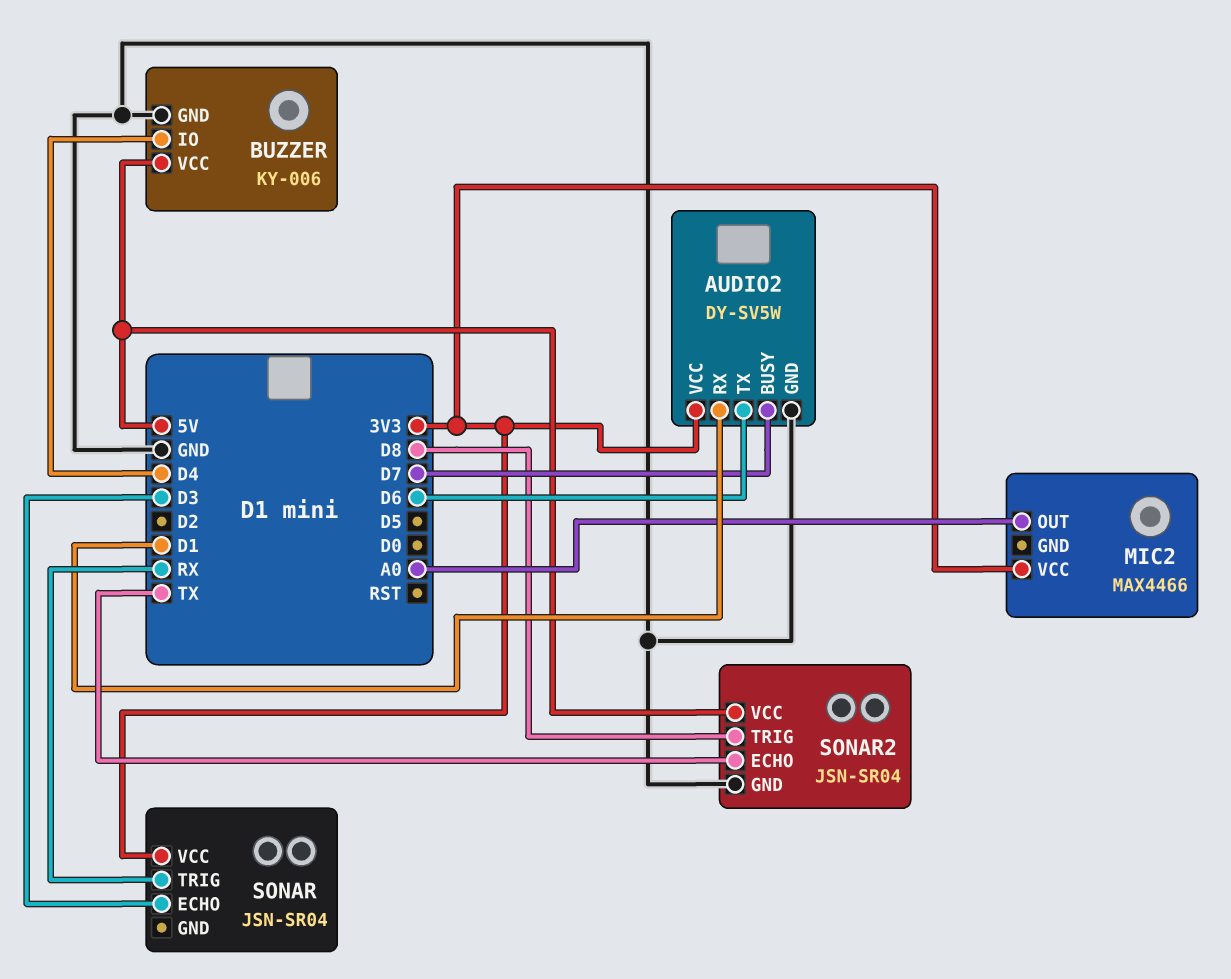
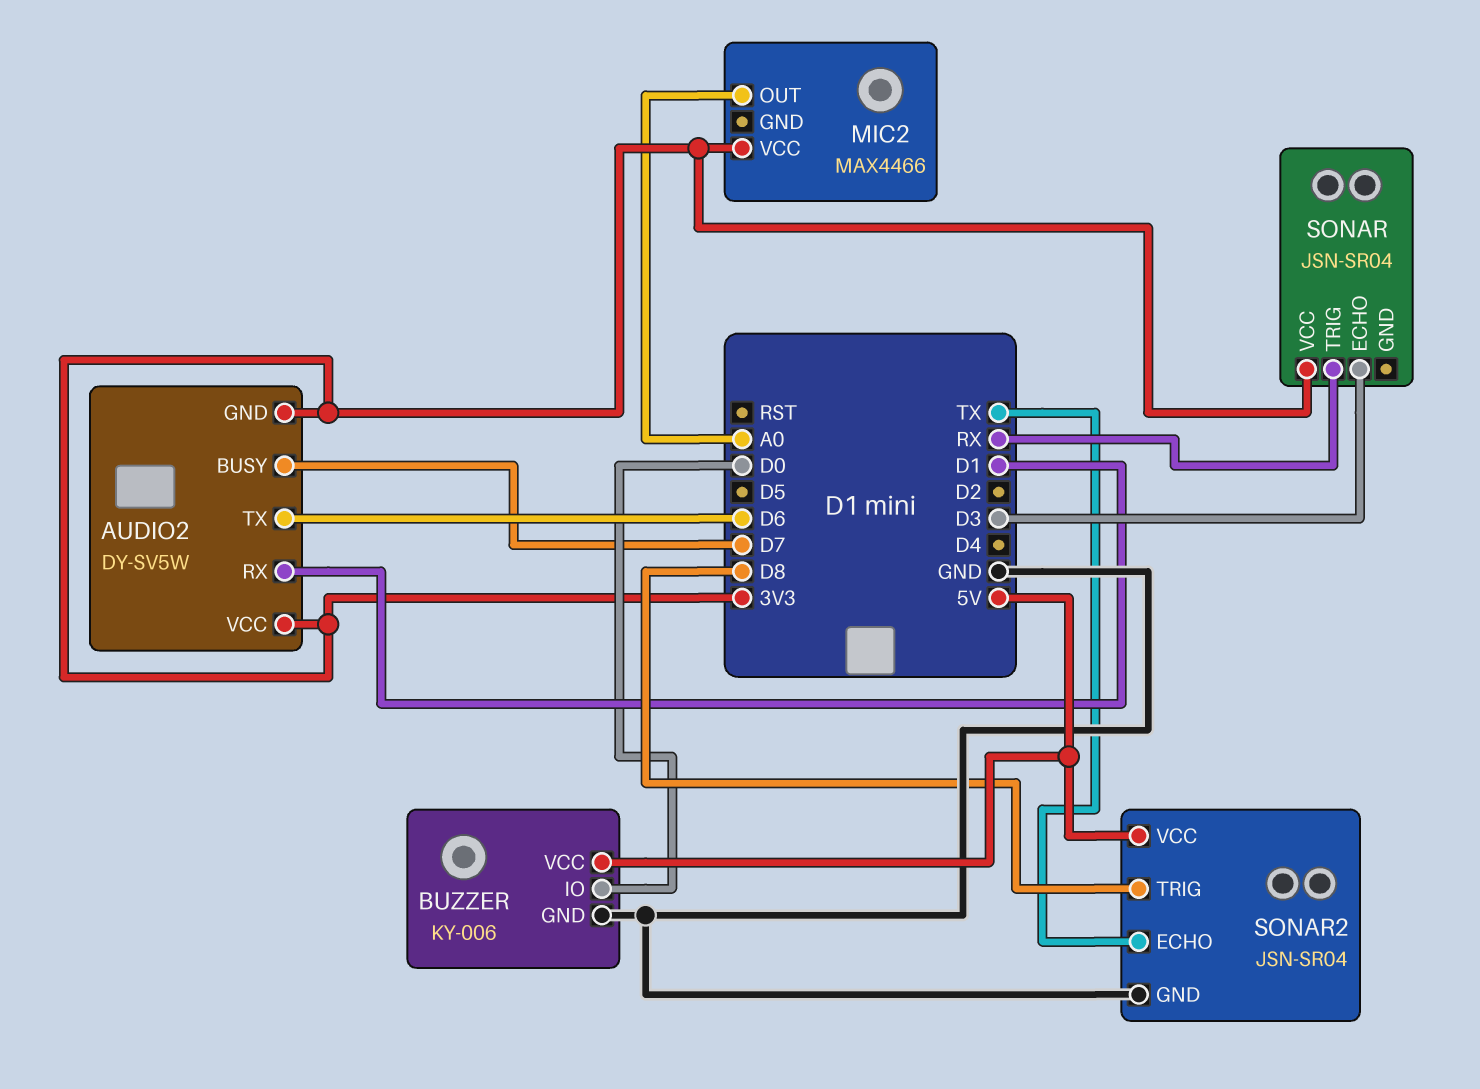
AUDIO2 pin GND: GND -> 3V3
BUZZER pin IO: D4 -> D0

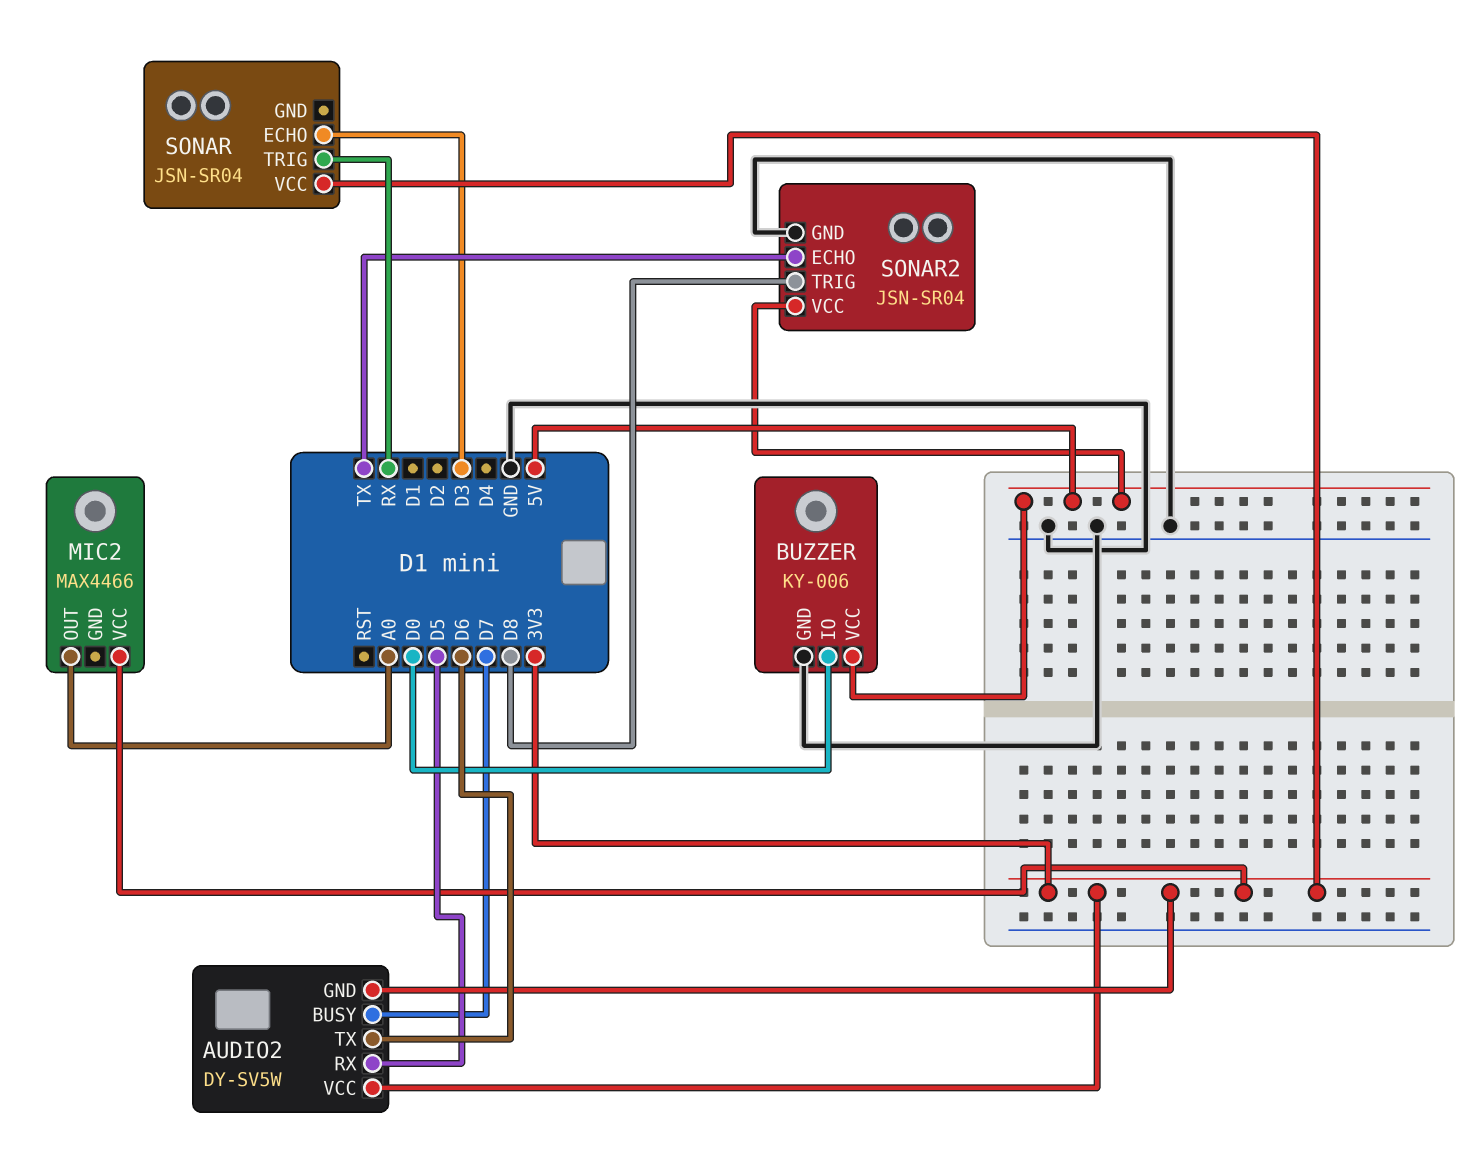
AUDIO2 pin RX: D1 -> D5

